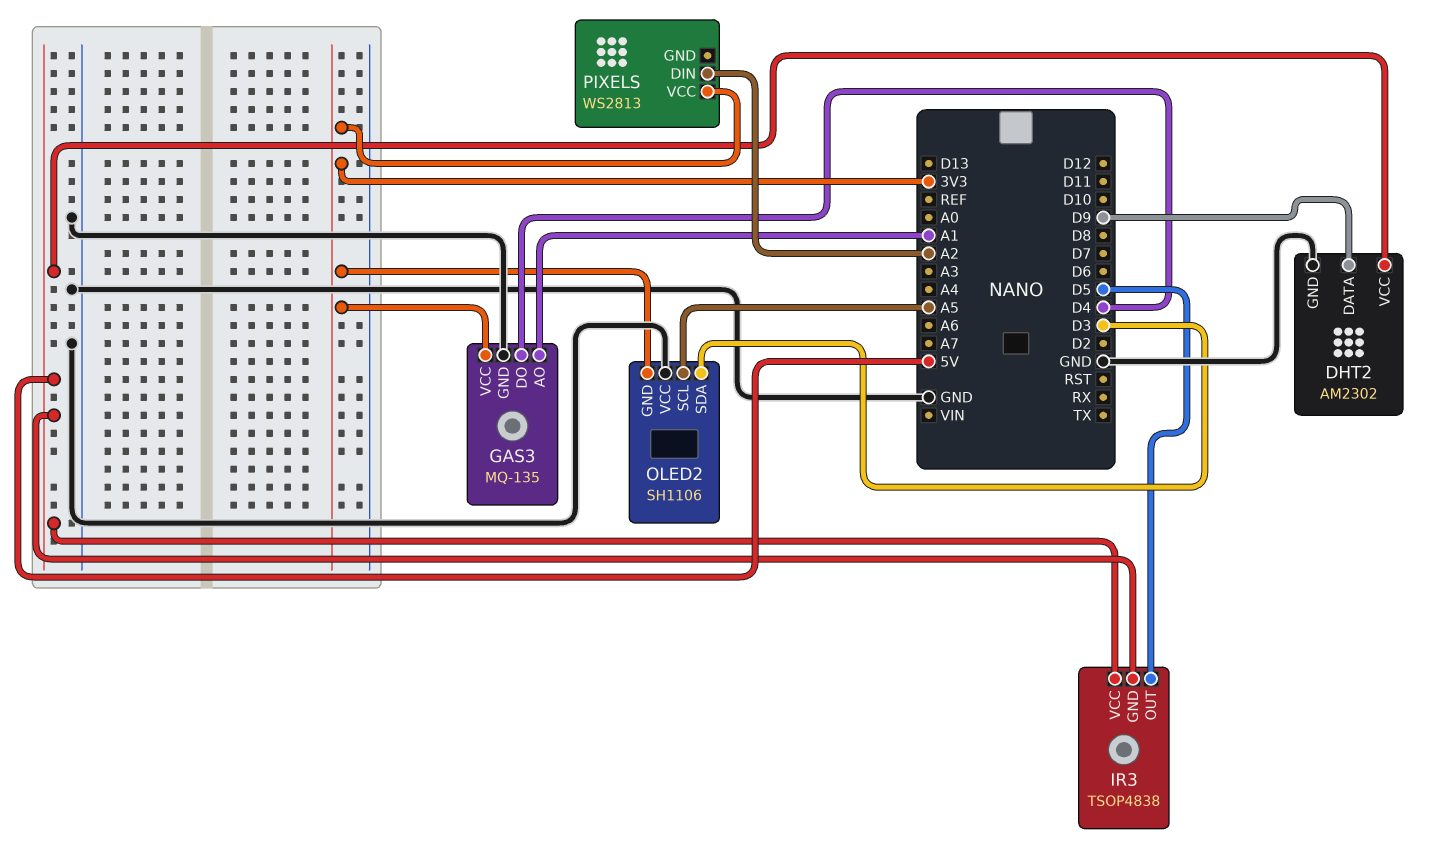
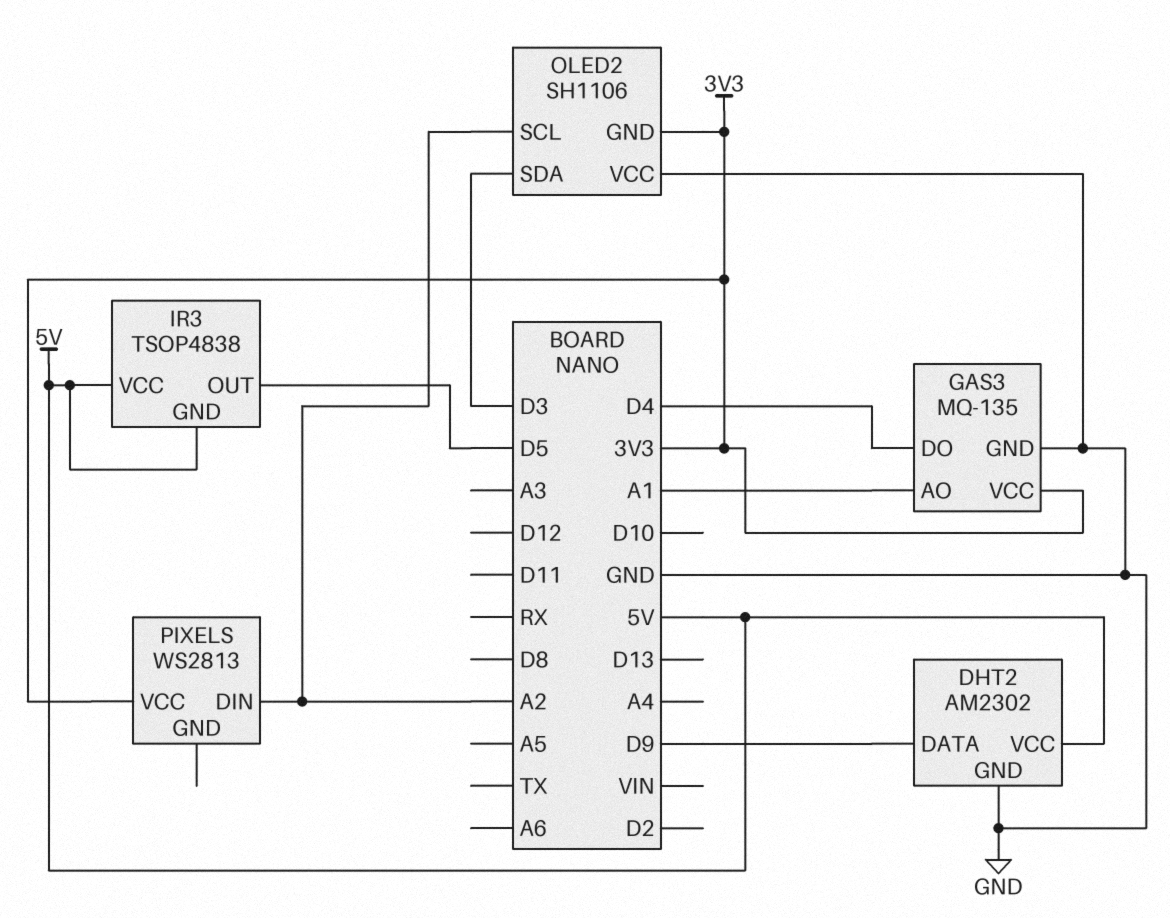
OLED2 pin SCL: A5 -> A2

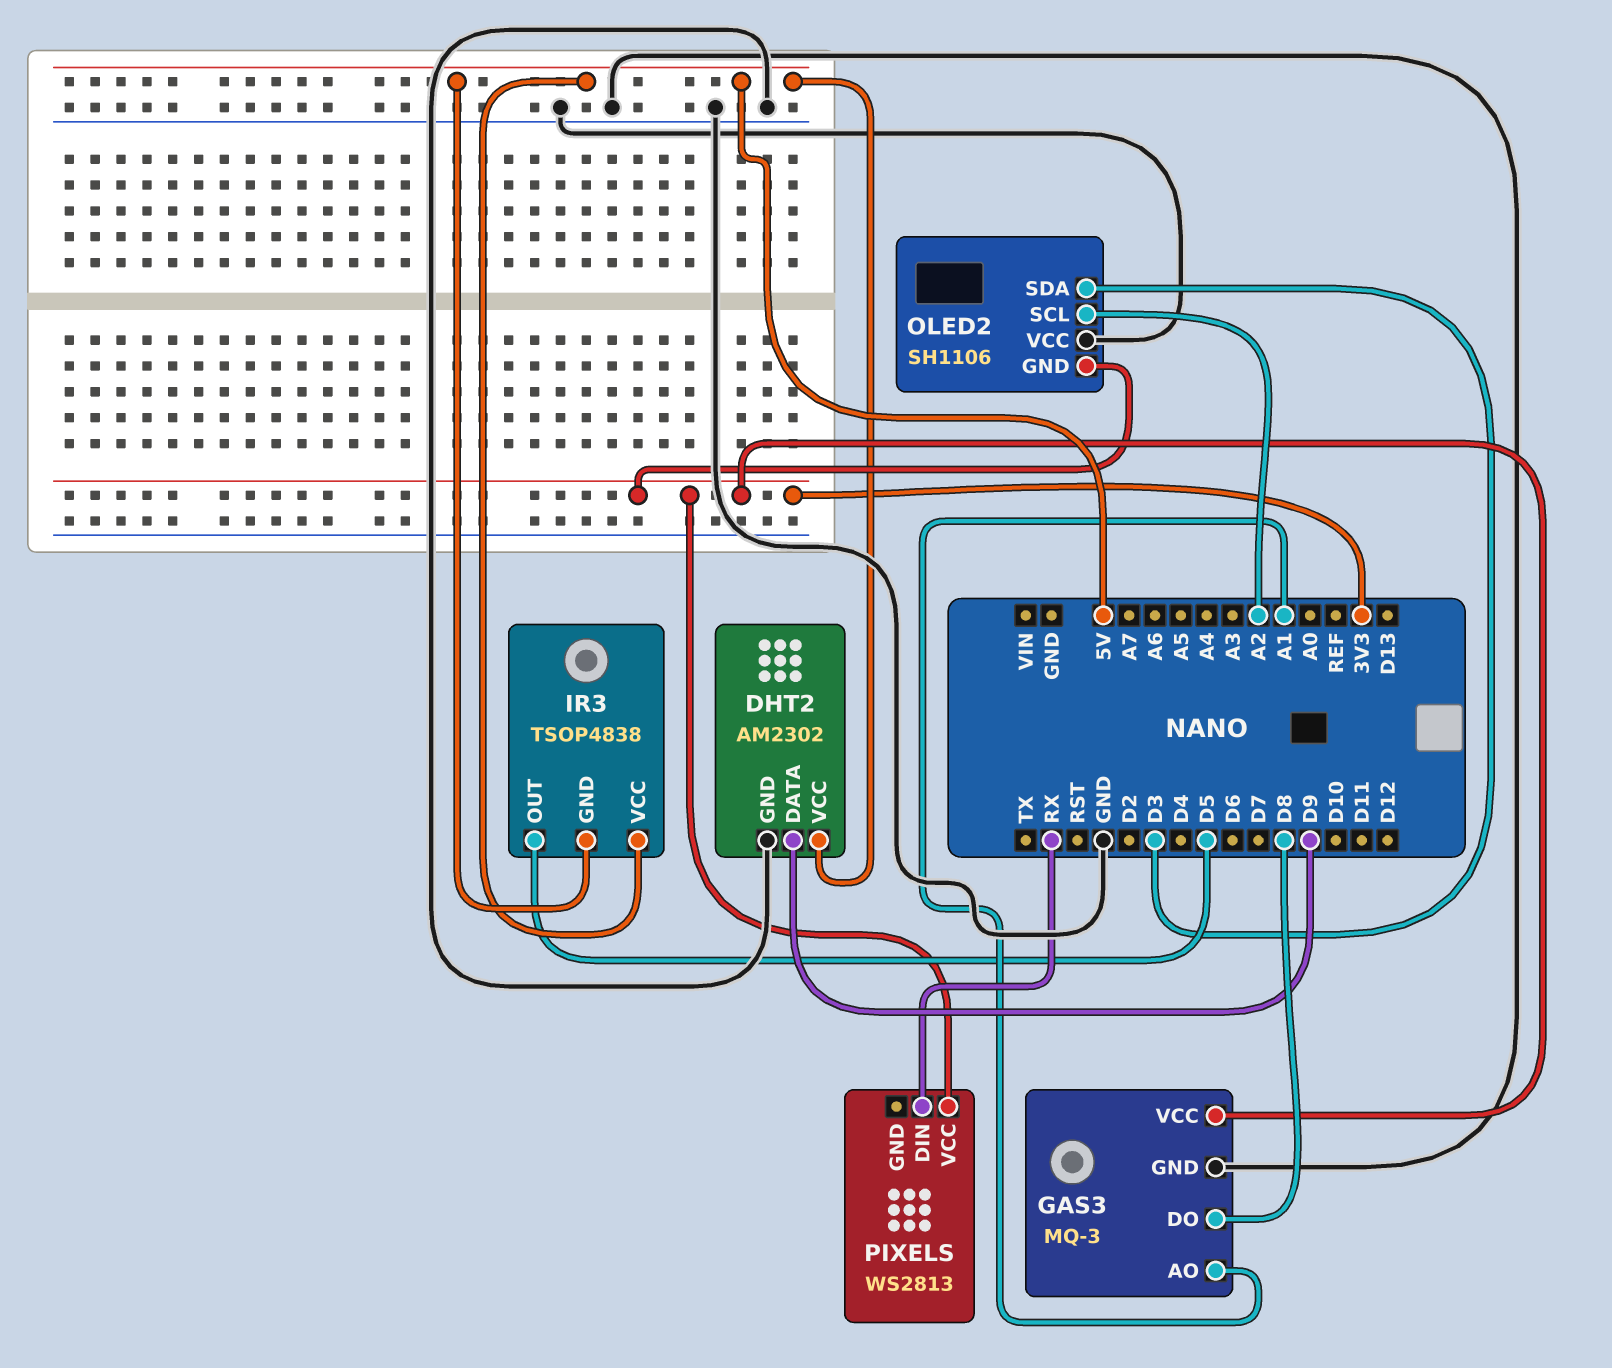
GAS3: MQ-135 -> MQ-3
GAS3 pin DO: D4 -> D8
PIXELS pin DIN: A2 -> RX

